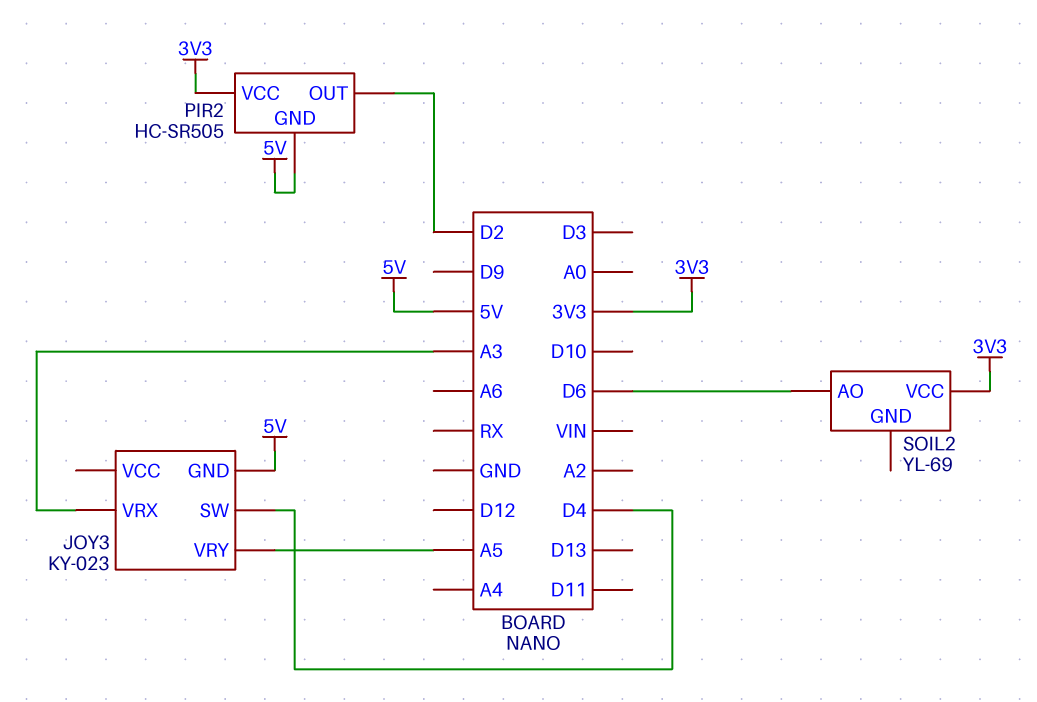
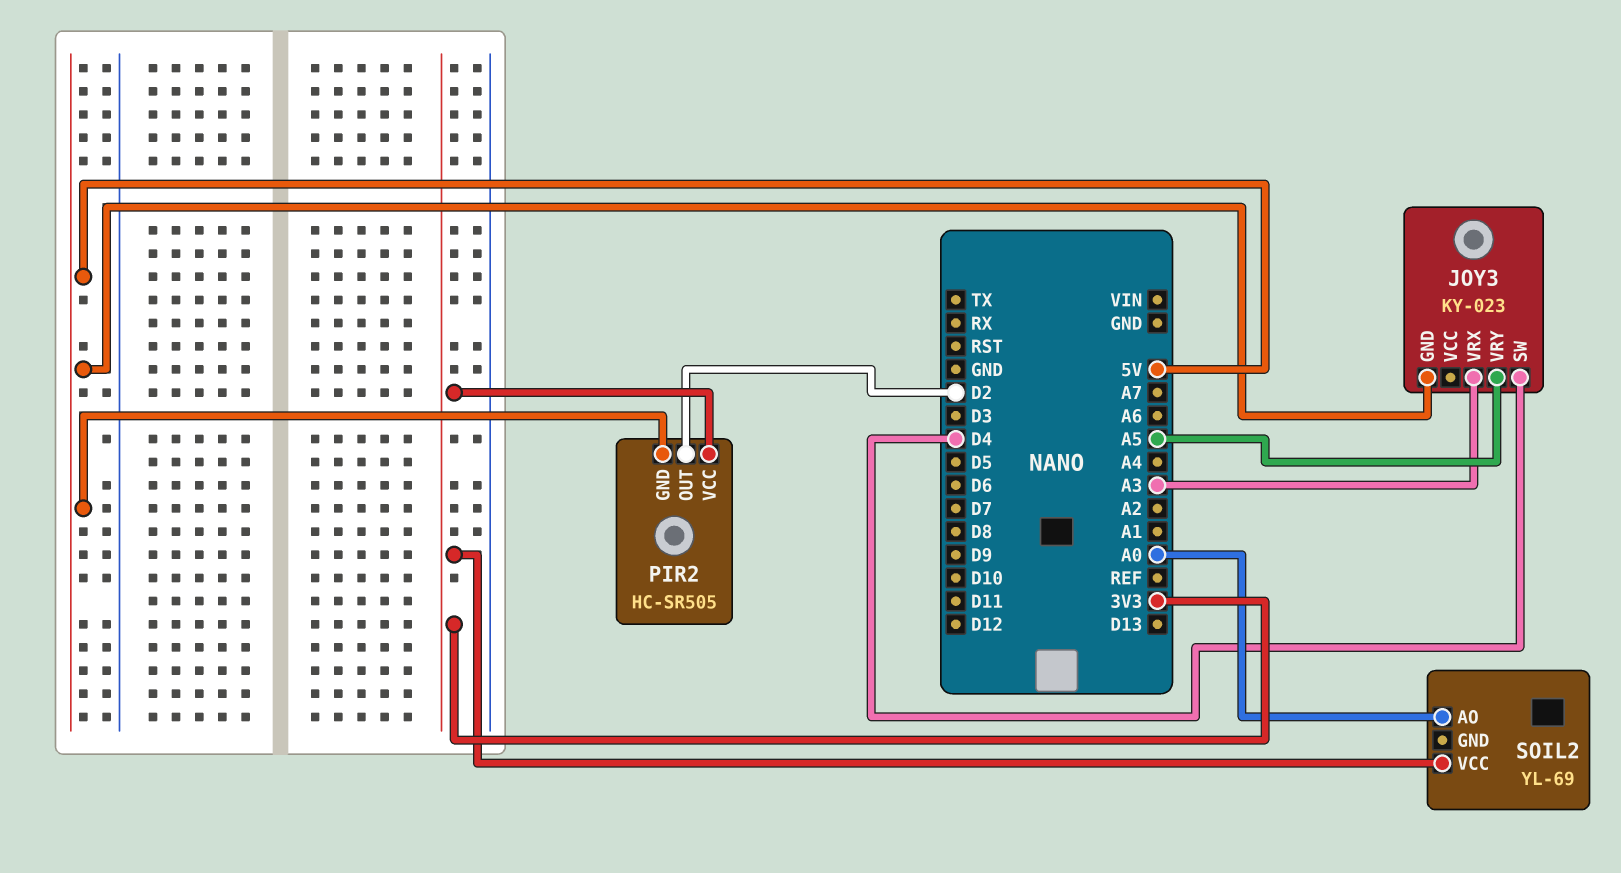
SOIL2 pin AO: D6 -> A0

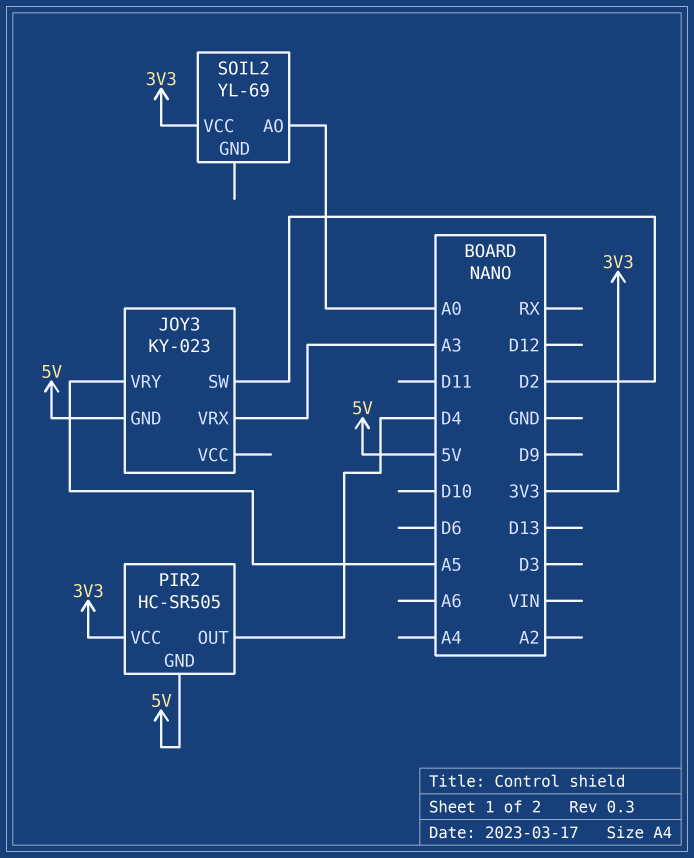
JOY3 pin SW: D4 -> D2
PIR2 pin OUT: D2 -> D4

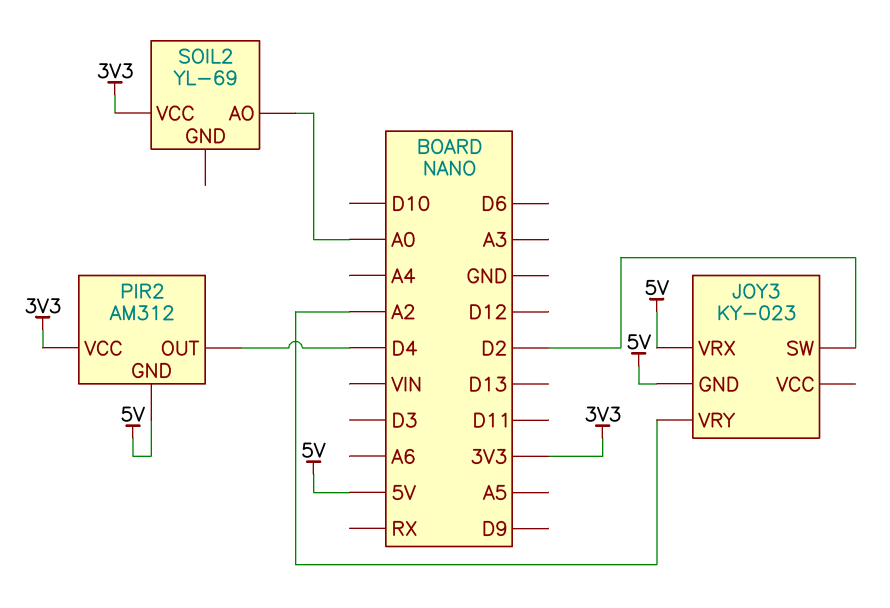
JOY3 pin VRX: A3 -> 5V
JOY3 pin VRY: A5 -> A2
PIR2: HC-SR505 -> AM312

